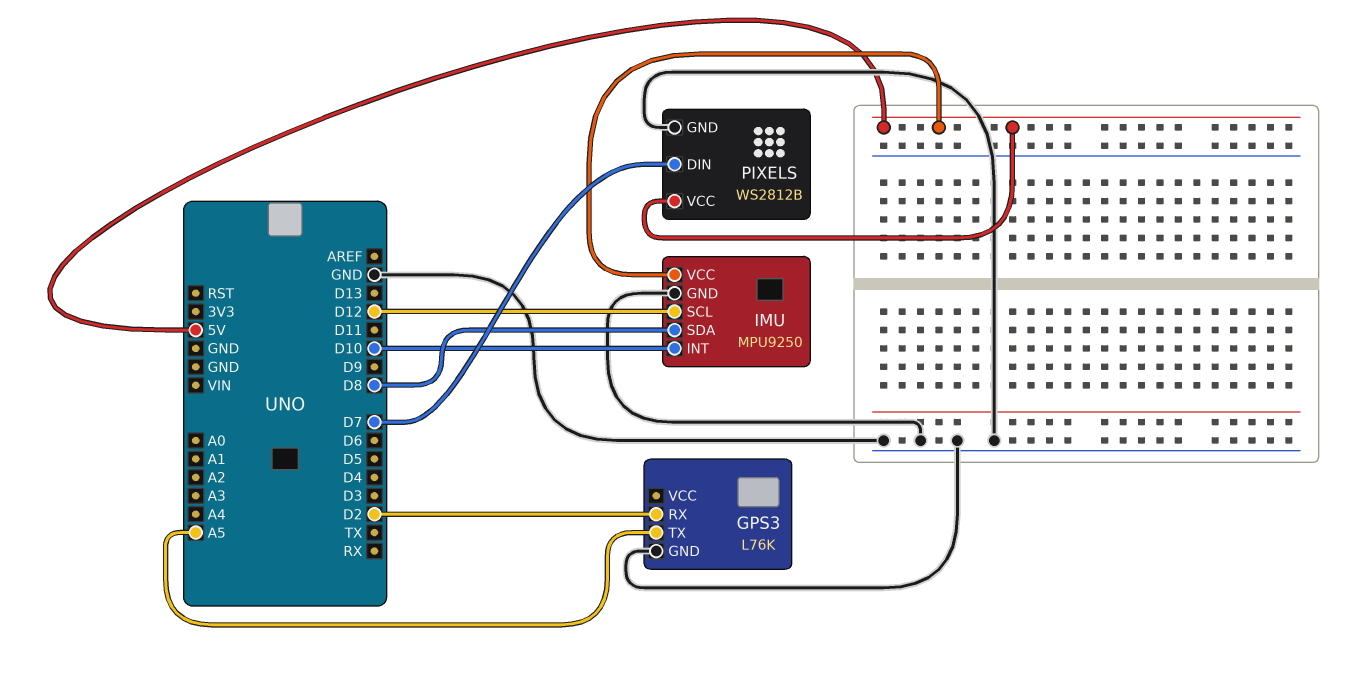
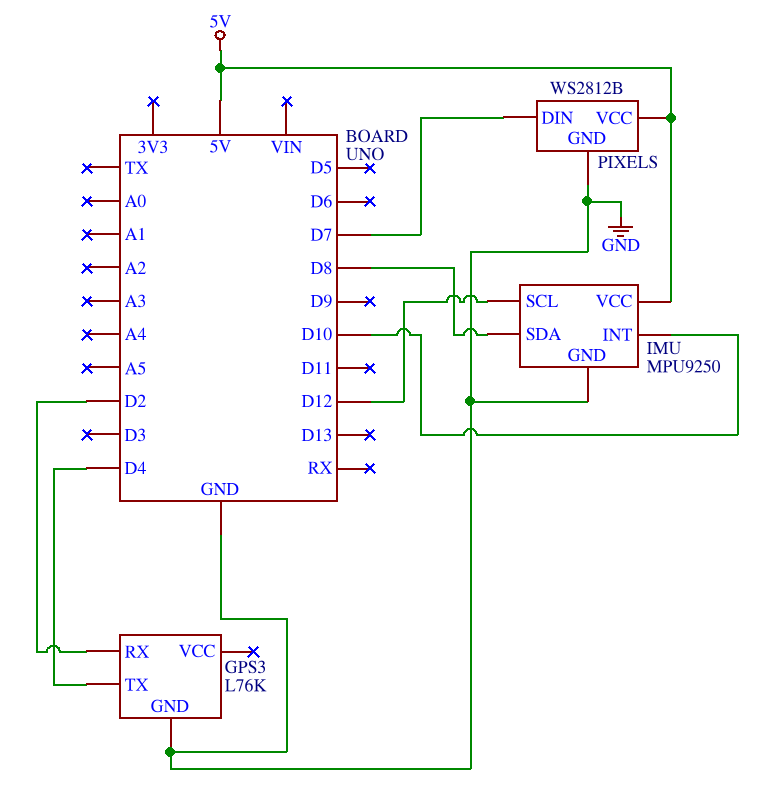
GPS3 pin TX: A5 -> D4

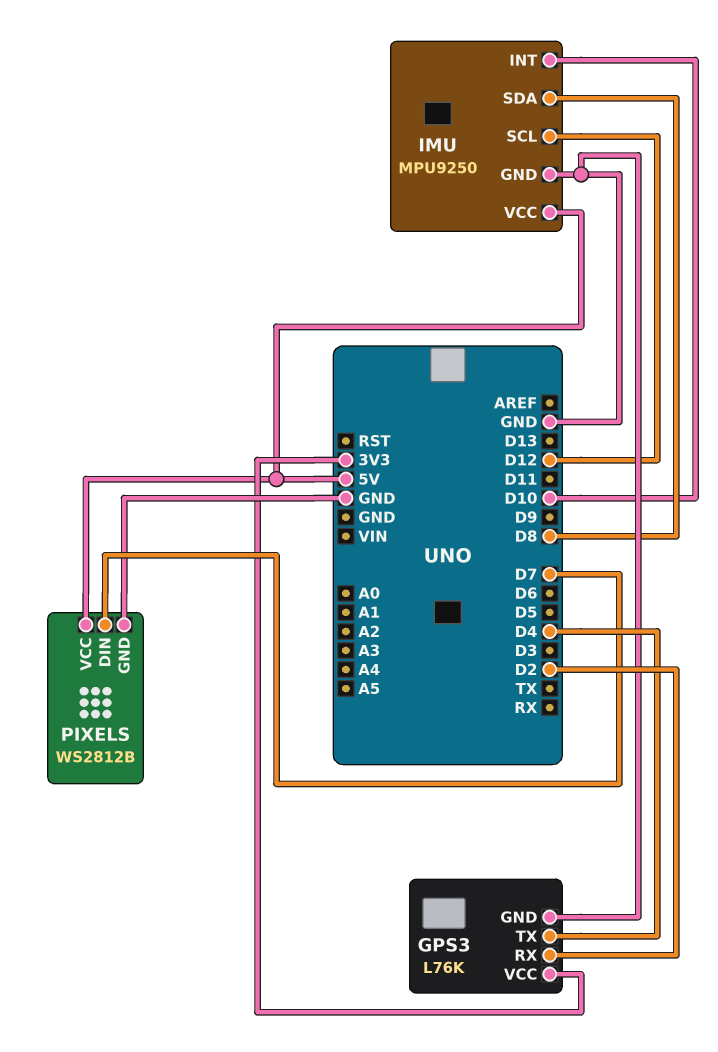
GPS3 pin VCC: none -> 3V3

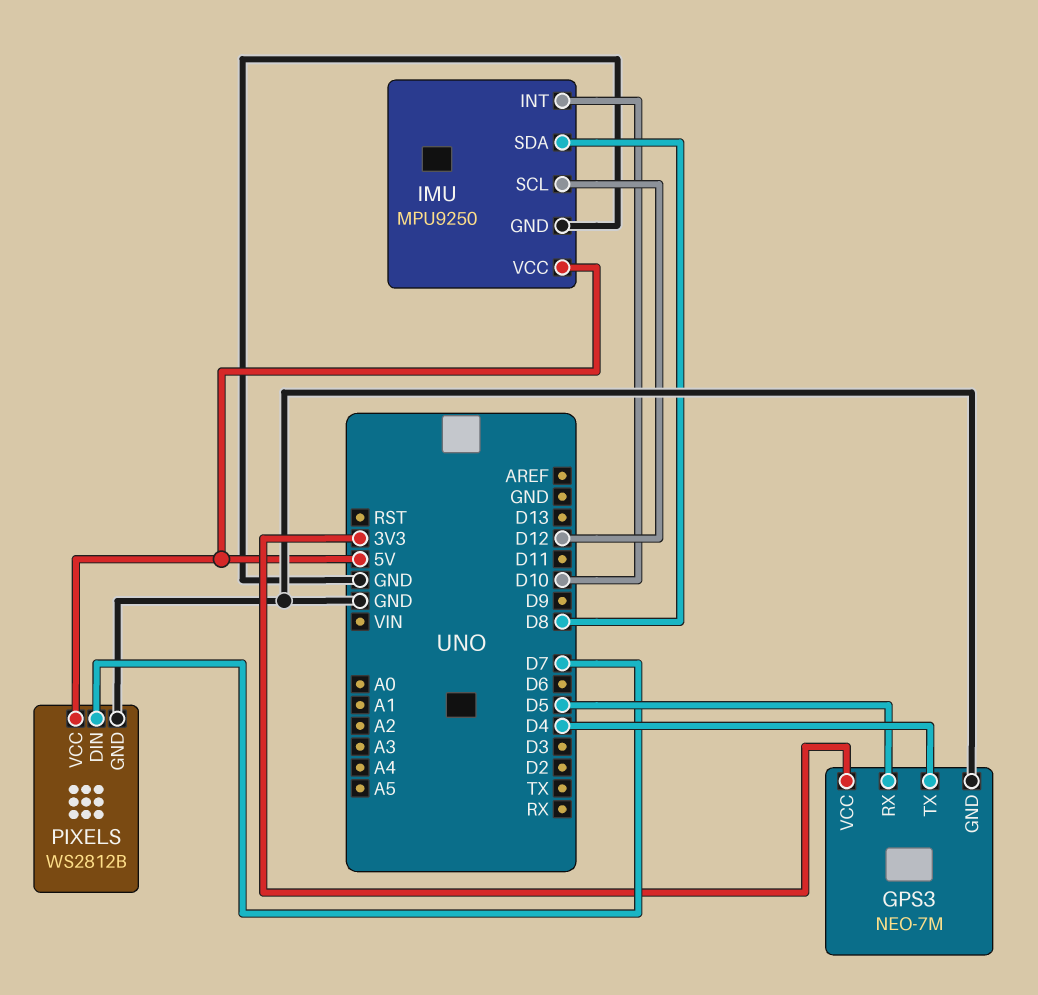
GPS3: L76K -> NEO-7M
GPS3 pin RX: D2 -> D5

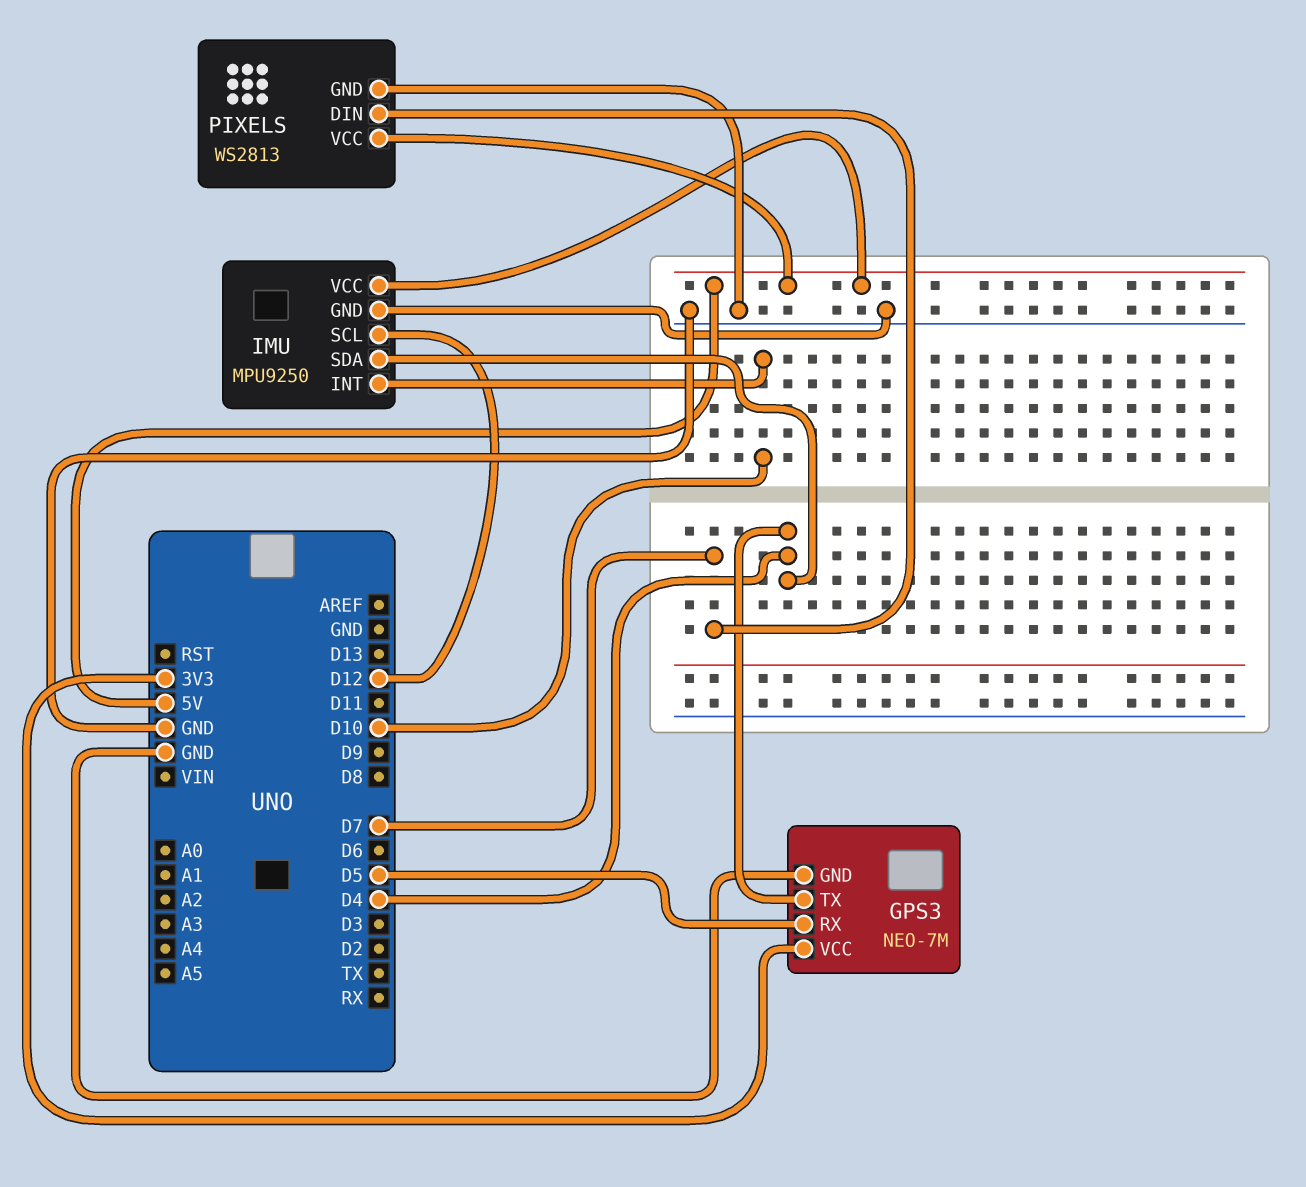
IMU pin SDA: D8 -> D4
PIXELS: WS2812B -> WS2813

